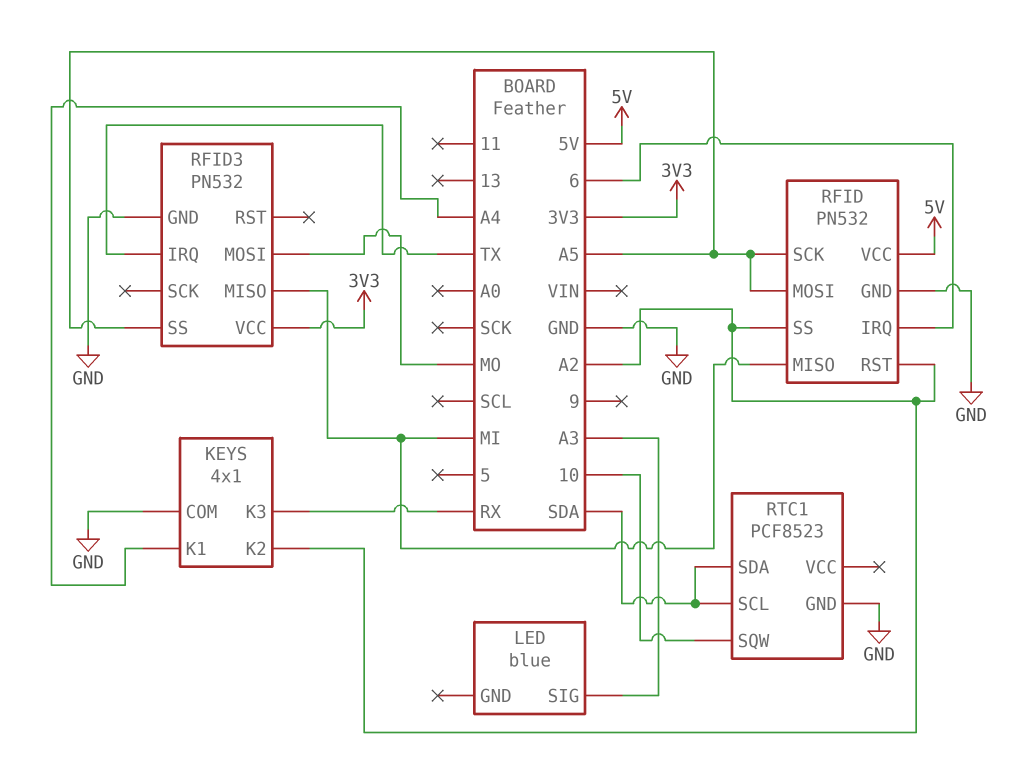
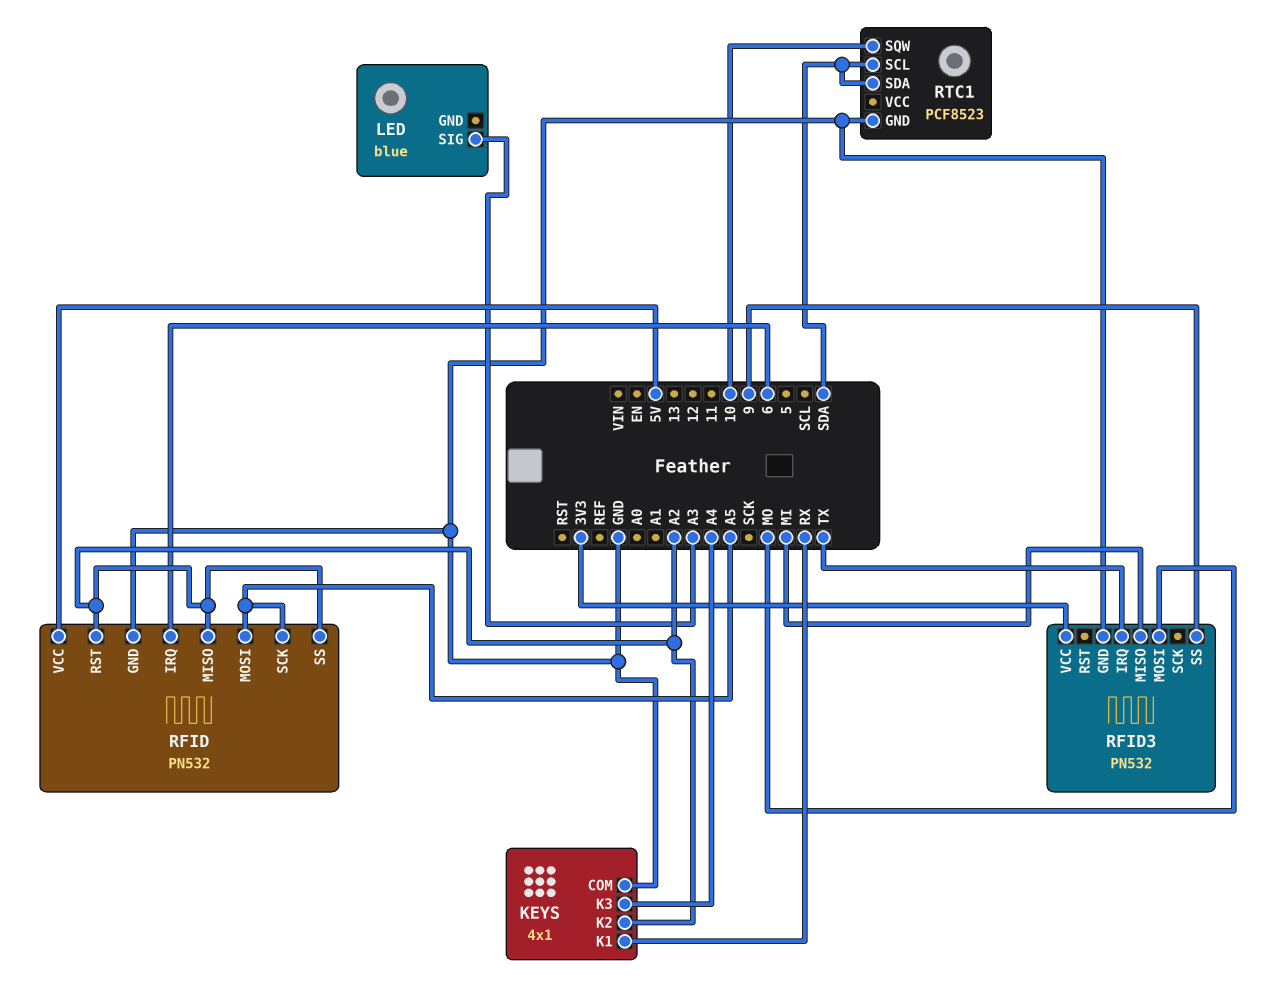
KEYS pin K1: A4 -> RX
KEYS pin K3: RX -> A4
RFID pin MISO: MI -> A2
RFID3 pin SS: A5 -> 9

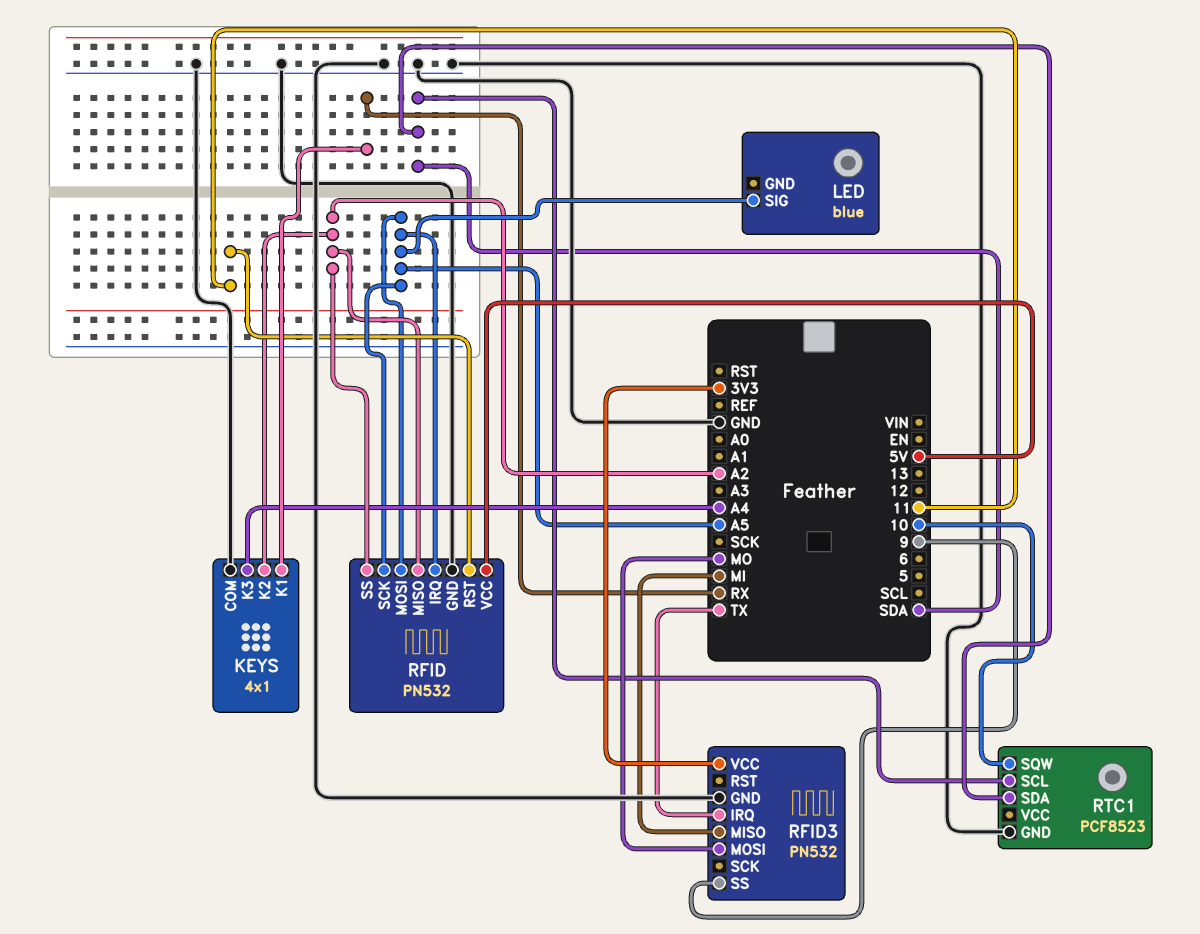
LED pin SIG: A3 -> A5
RFID pin IRQ: 6 -> A5
RFID pin RST: A2 -> 11

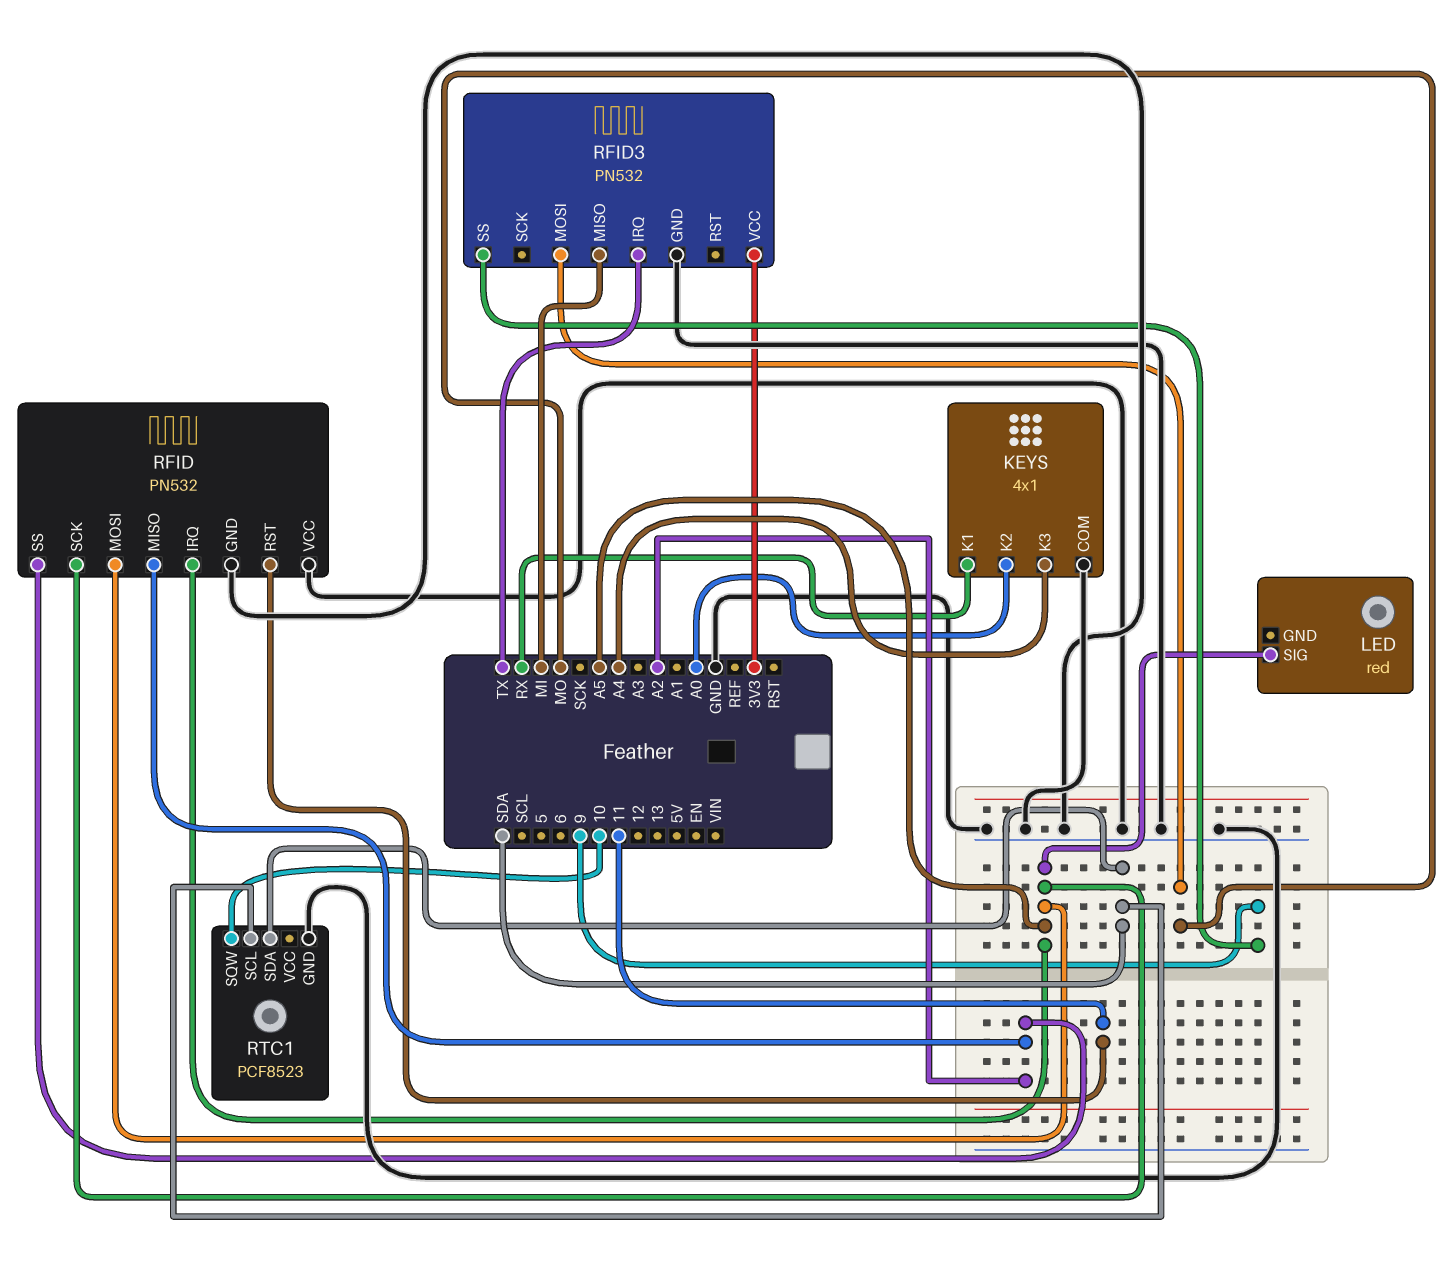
KEYS pin K2: A2 -> A0
LED: blue -> red
RFID pin VCC: 5V -> GND

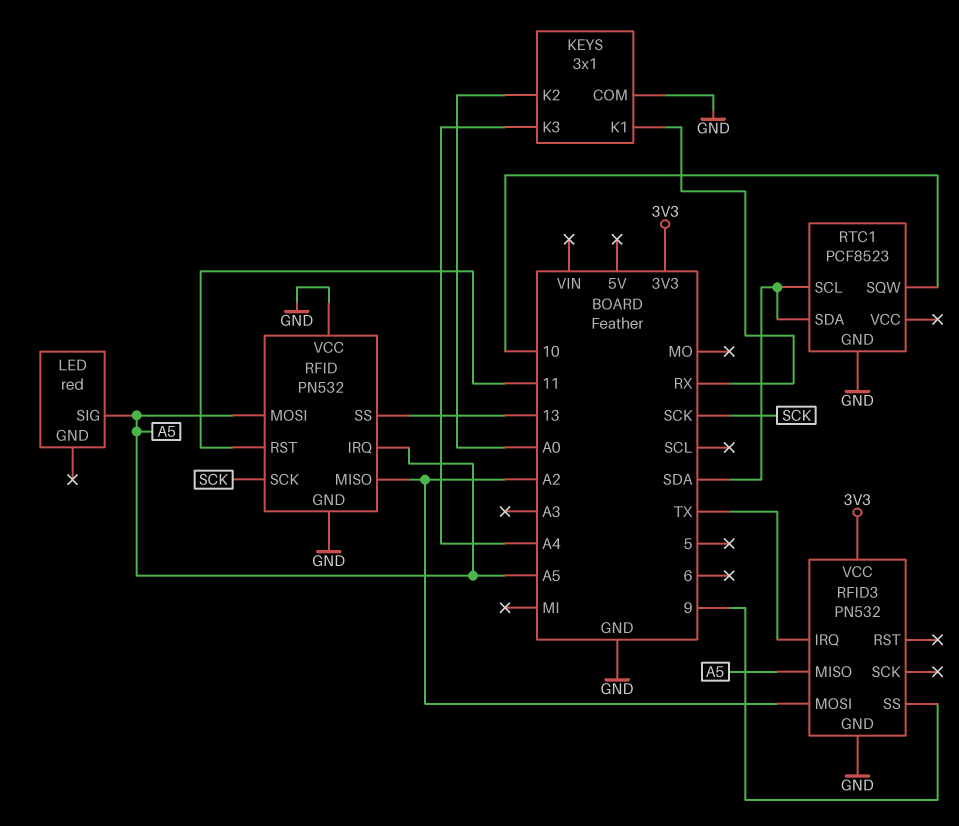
KEYS: 4x1 -> 3x1
RFID pin SCK: A5 -> SCK
RFID pin SS: A2 -> 13
RFID3 pin MISO: MI -> A5
RFID3 pin MOSI: MO -> A2

